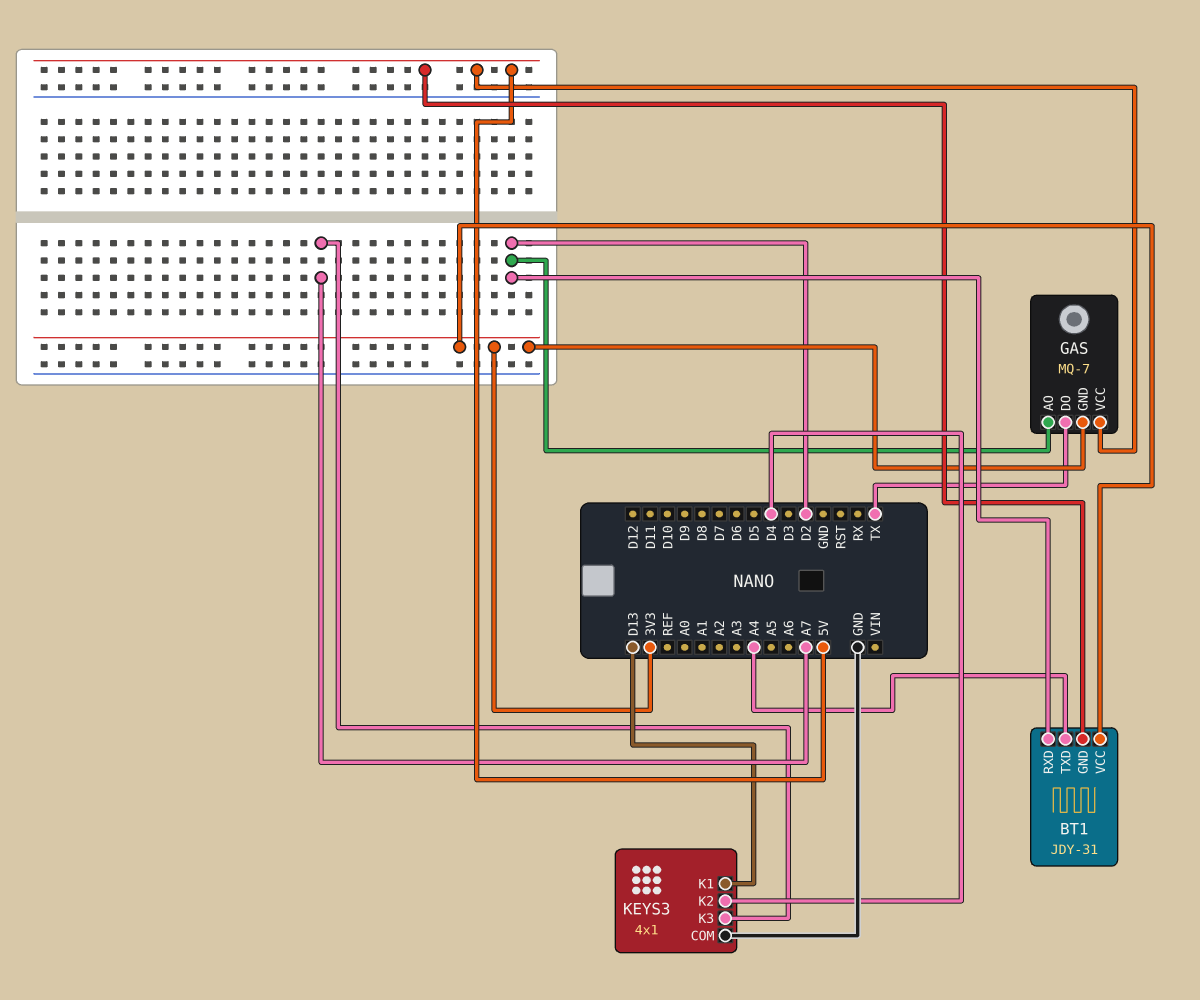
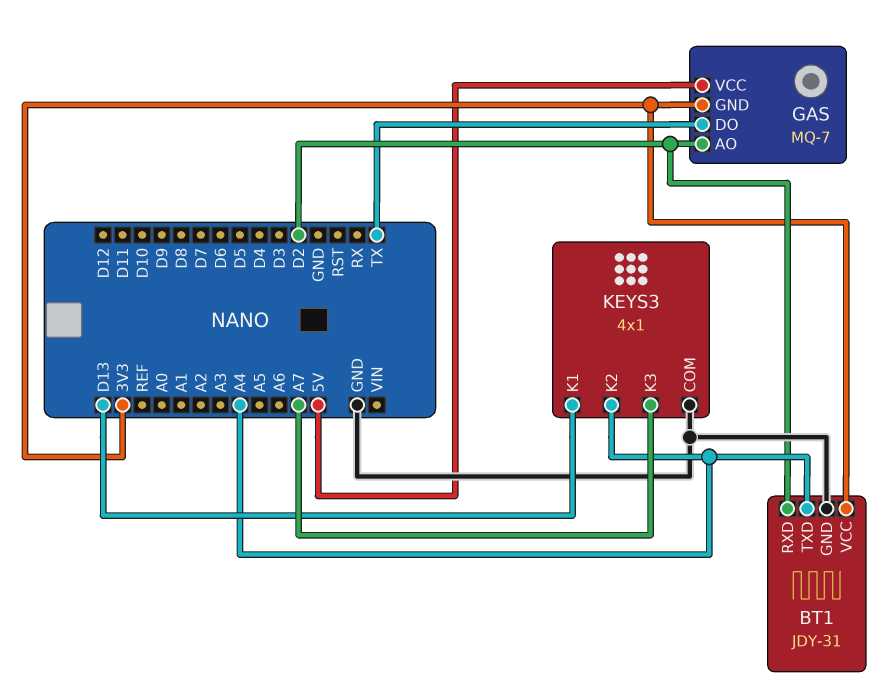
BT1 pin GND: 5V -> GND
KEYS3 pin K2: D4 -> A4

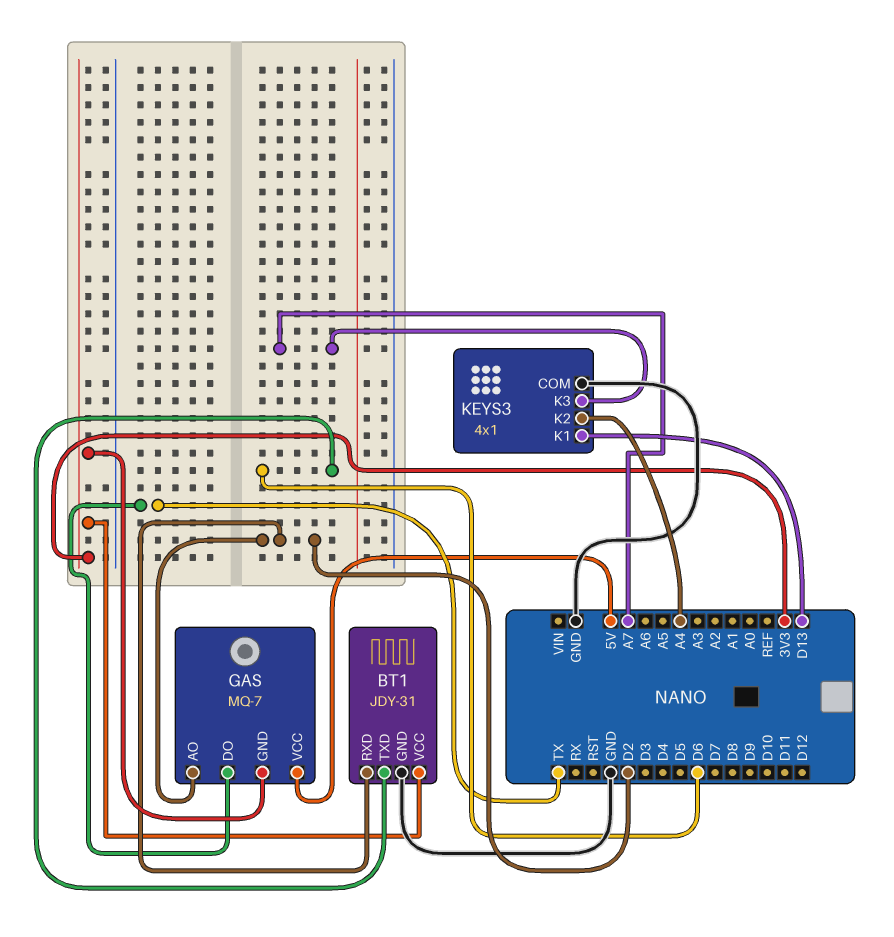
BT1 pin TXD: A4 -> D6

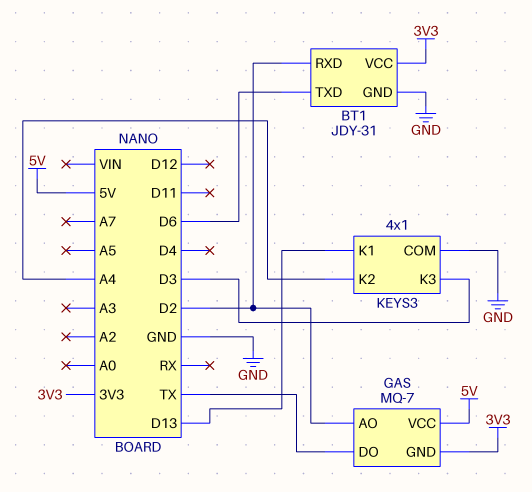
KEYS3 pin K3: A7 -> D3

